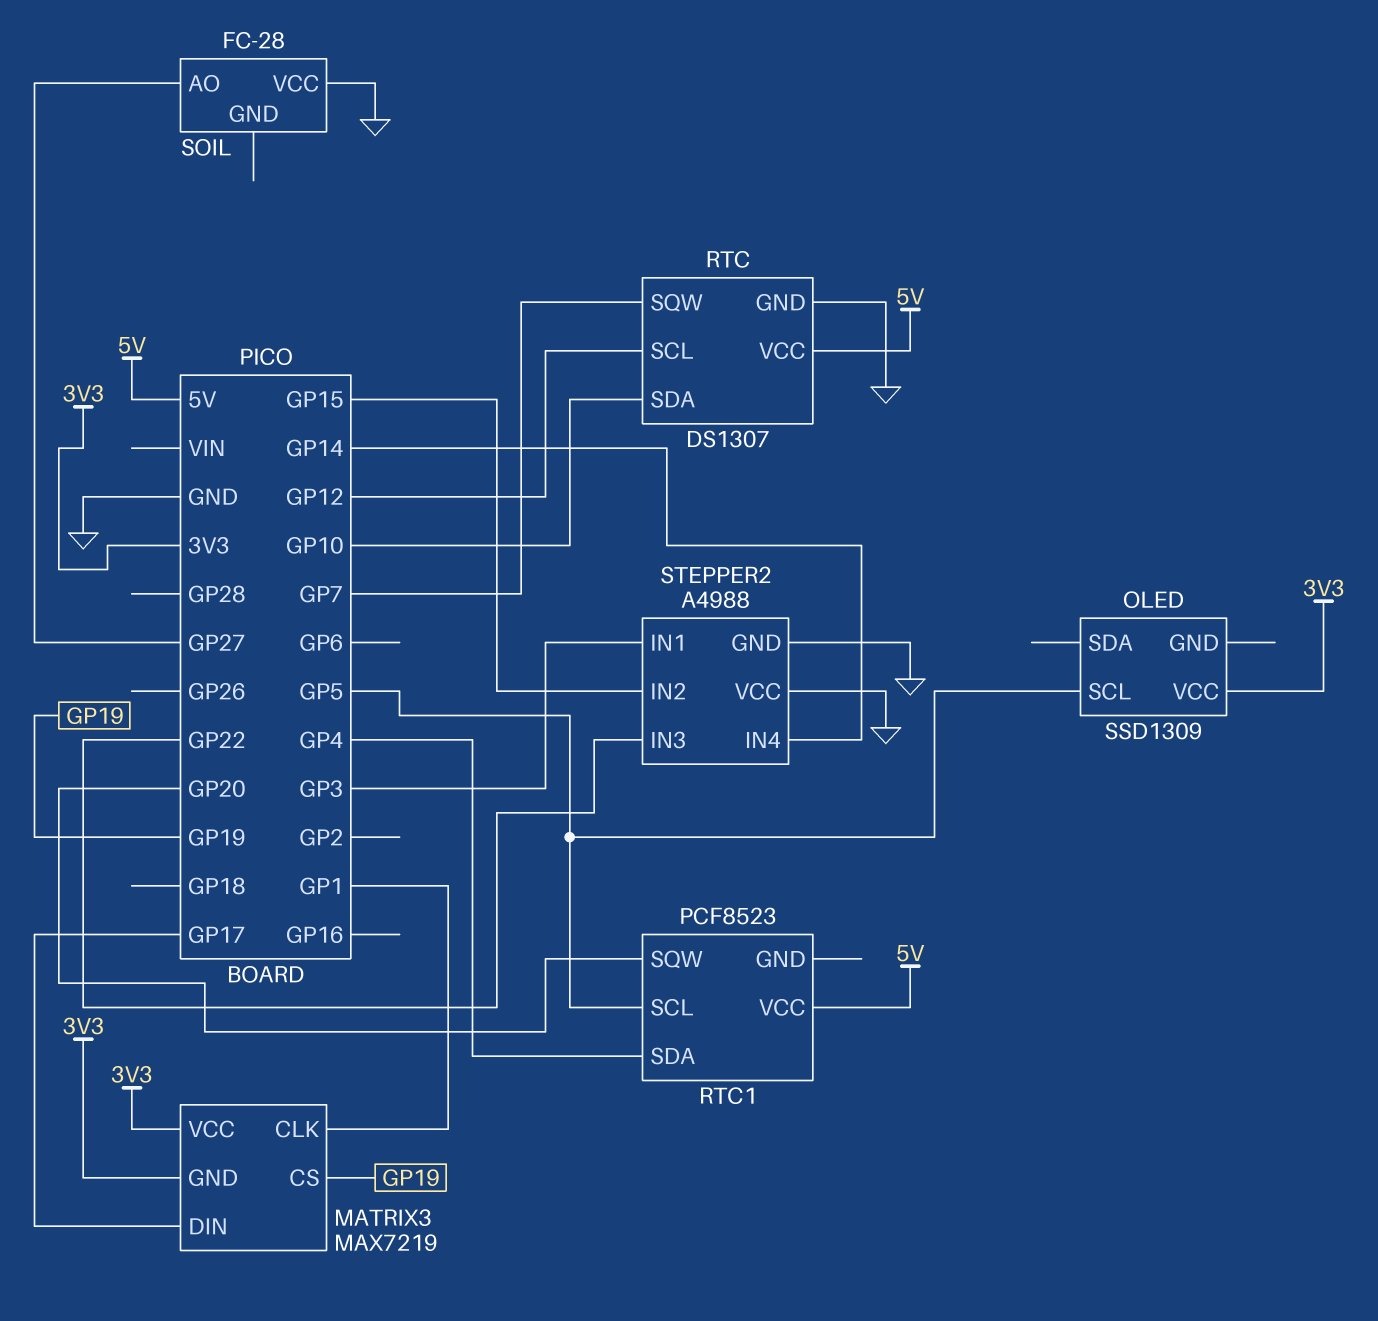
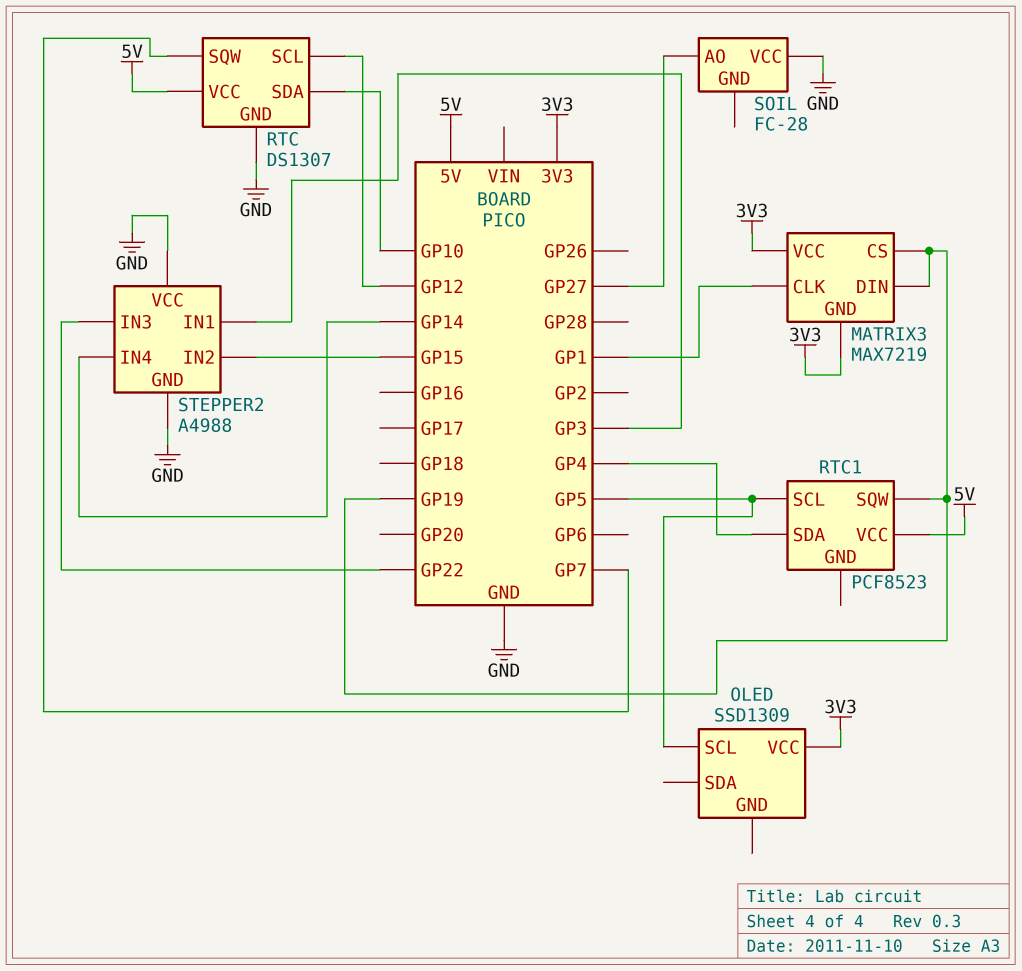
MATRIX3 pin DIN: GP17 -> GP19
RTC1 pin SQW: GP20 -> GP19

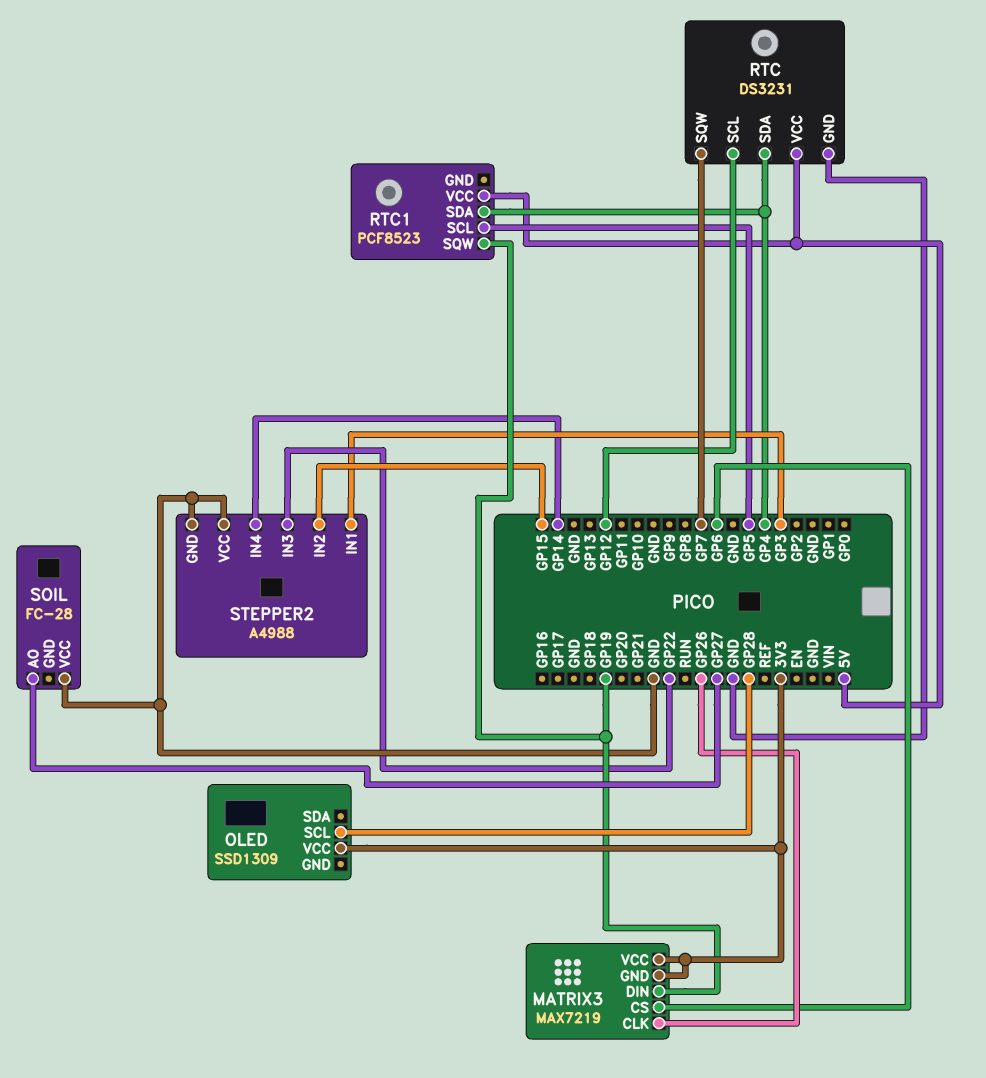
MATRIX3 pin CLK: GP1 -> GP26
MATRIX3 pin CS: GP19 -> GP6
OLED pin SCL: GP5 -> GP28
RTC: DS1307 -> DS3231
RTC pin SDA: GP10 -> GP4

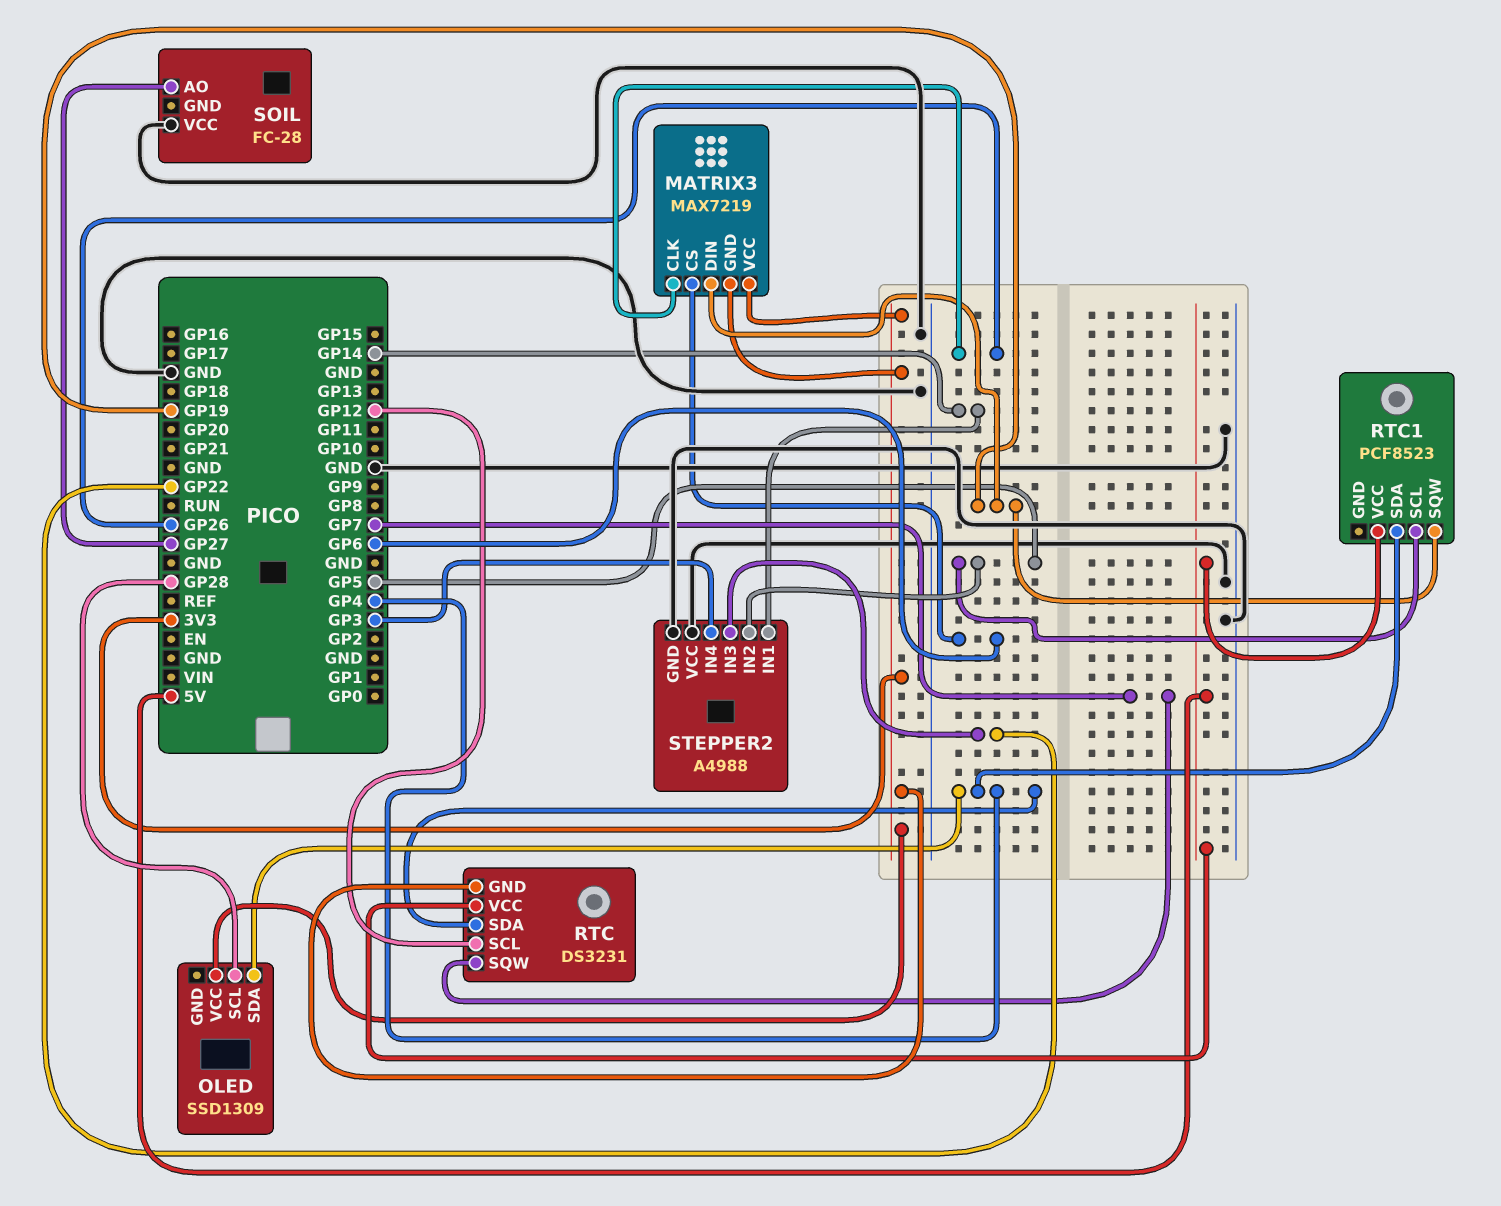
OLED pin SDA: none -> GP4
RTC pin GND: GND -> 3V3
STEPPER2 pin IN1: GP3 -> GP14
STEPPER2 pin IN2: GP15 -> GP5
STEPPER2 pin IN4: GP14 -> GP3

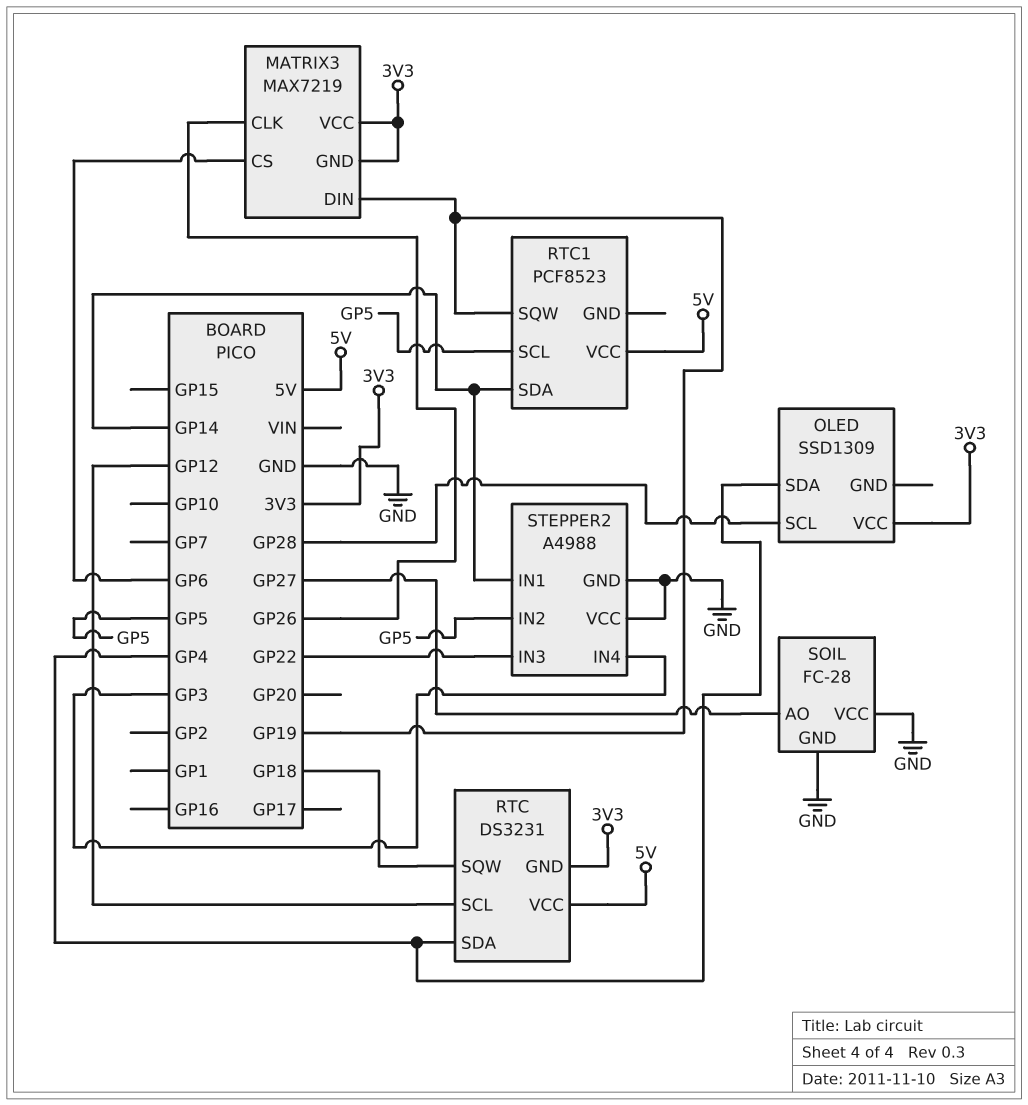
RTC pin SQW: GP7 -> GP18
RTC1 pin SDA: GP4 -> GP14
SOIL pin GND: none -> GND

